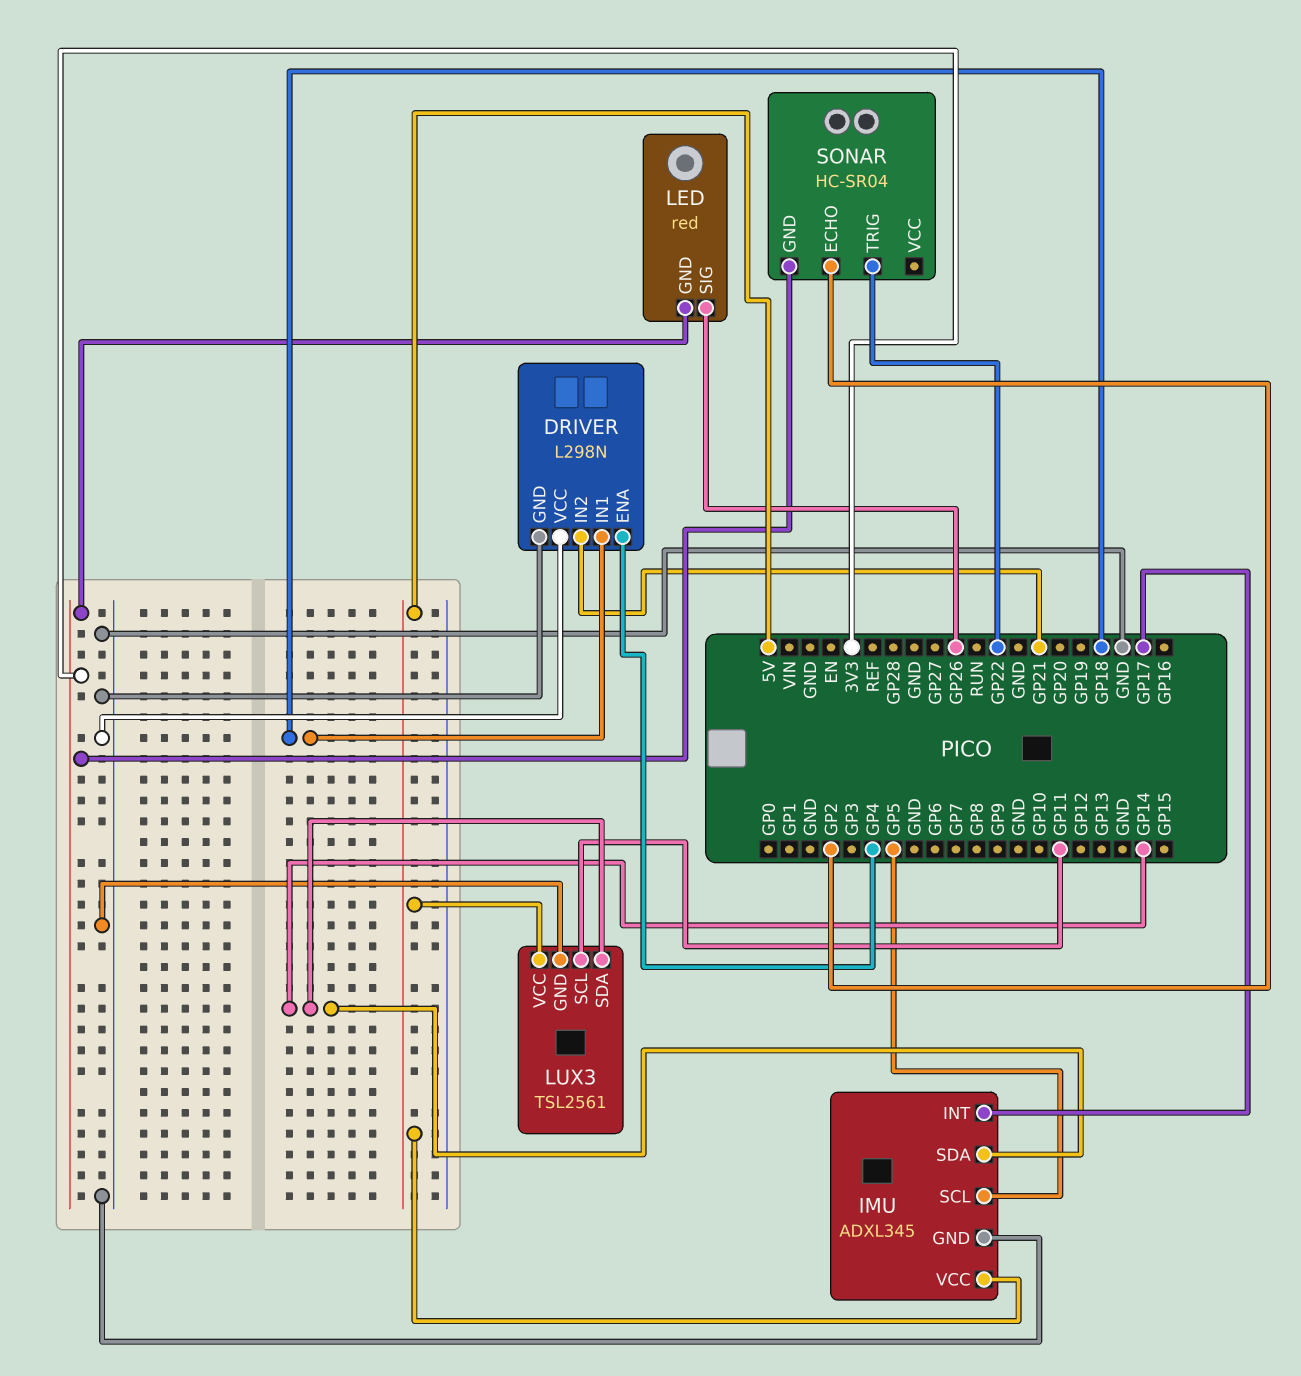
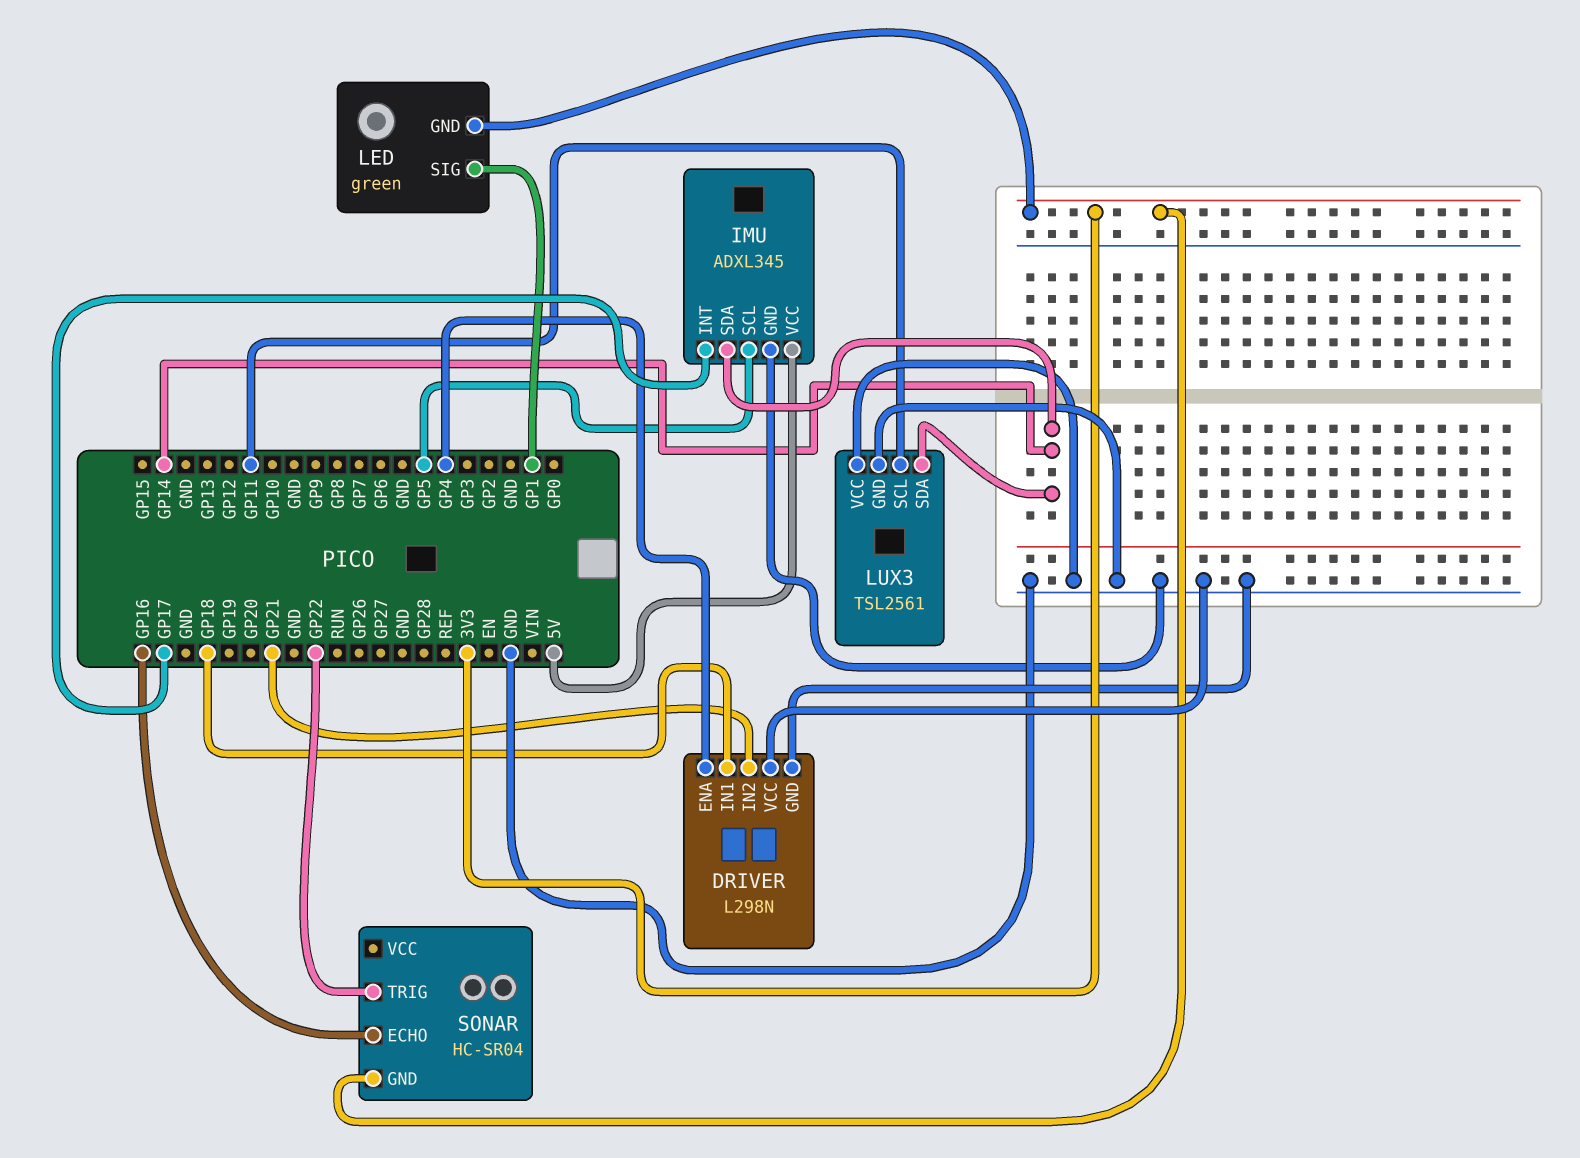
LED: red -> green
LED pin SIG: GP26 -> GP1
LUX3 pin VCC: 5V -> GND
SONAR pin ECHO: GP2 -> GP16

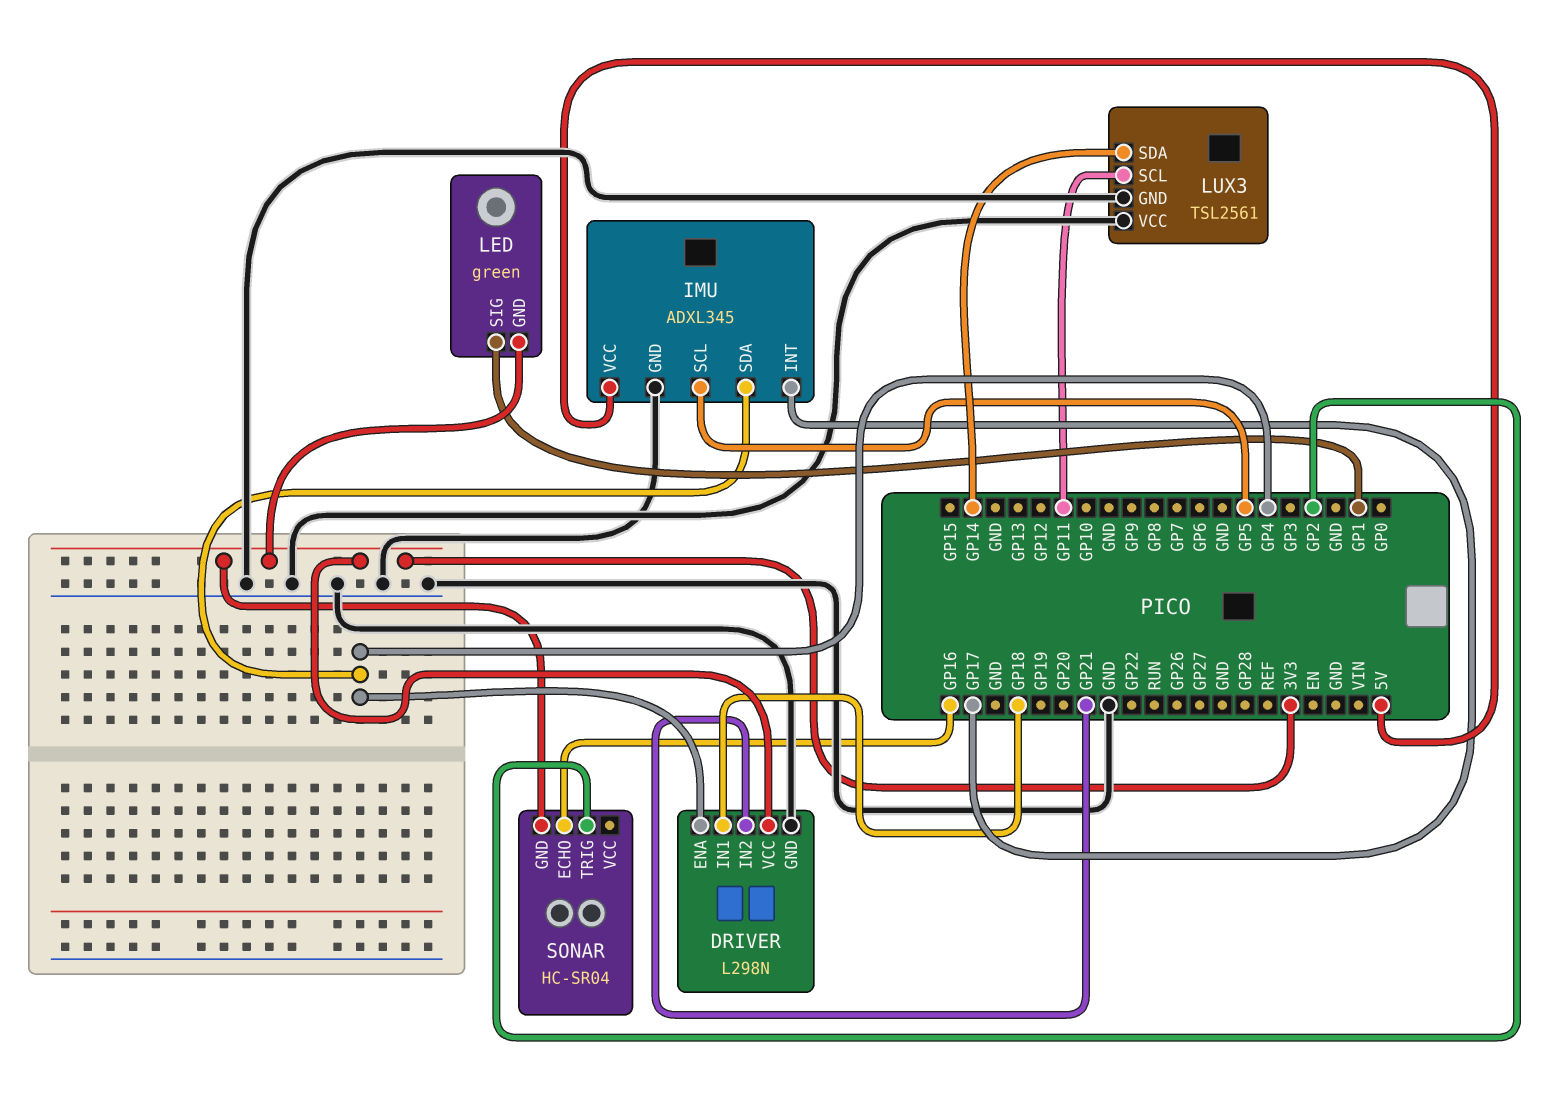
DRIVER pin VCC: GND -> 3V3
IMU pin SDA: GP14 -> GP4
SONAR pin TRIG: GP22 -> GP2

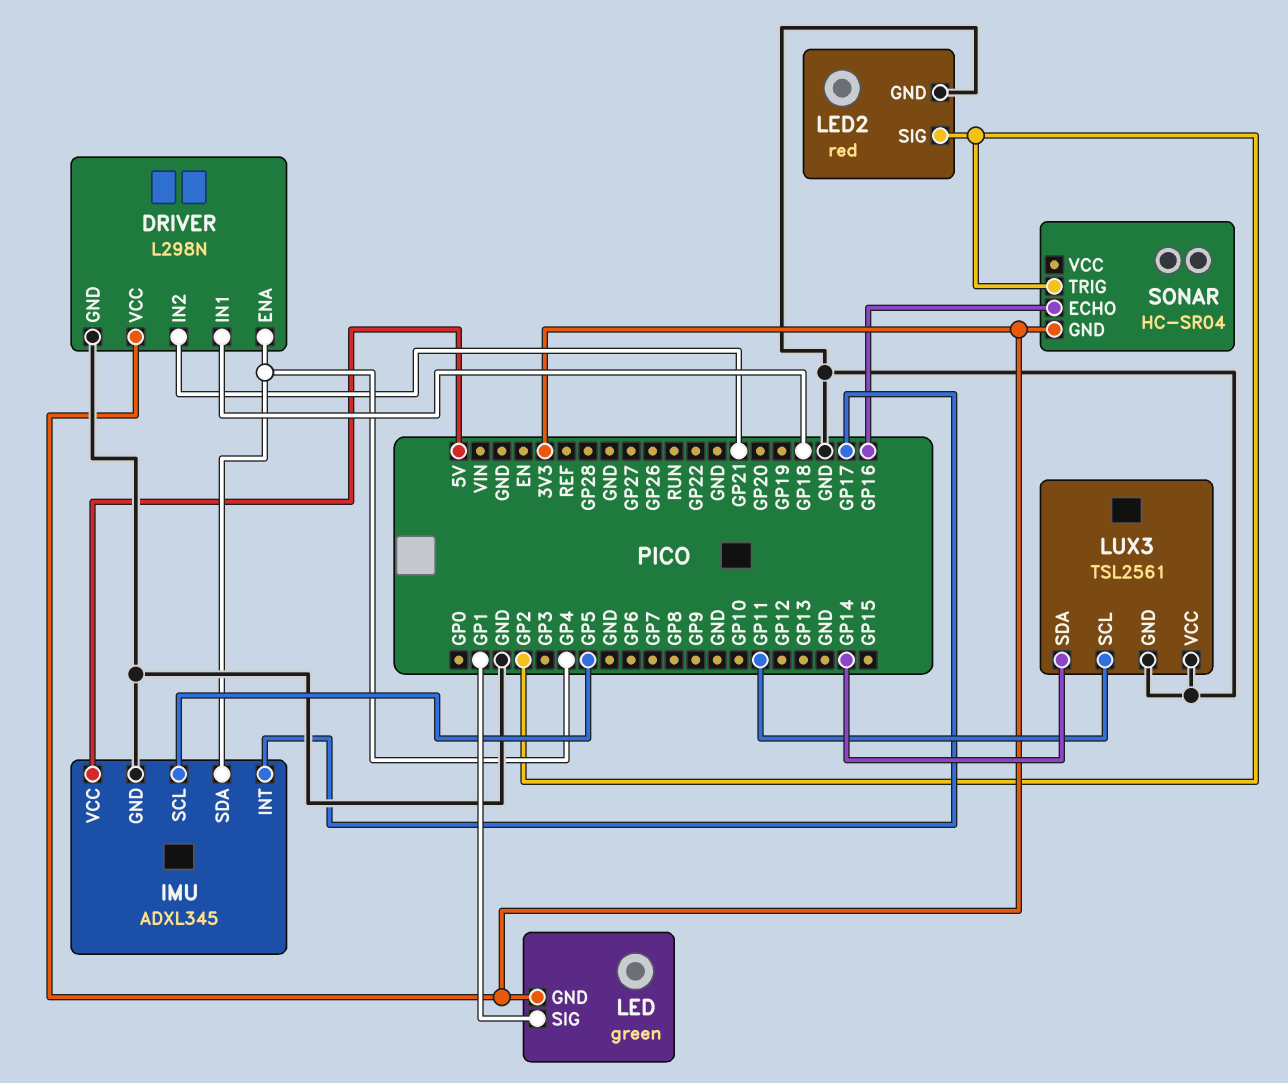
LED2: none -> red
LED2 pin GND: none -> GND
LED2 pin SIG: none -> GP2

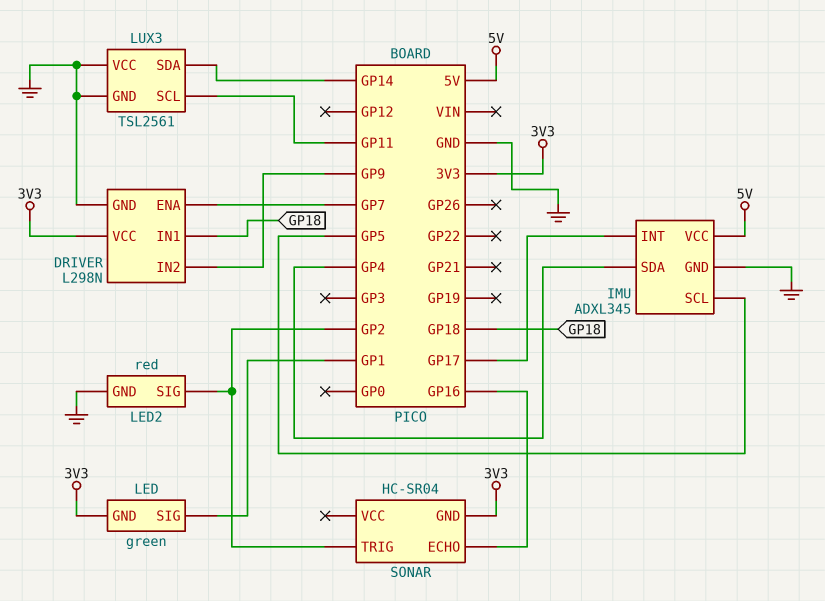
DRIVER pin ENA: GP4 -> GP7
DRIVER pin IN2: GP21 -> GP9

